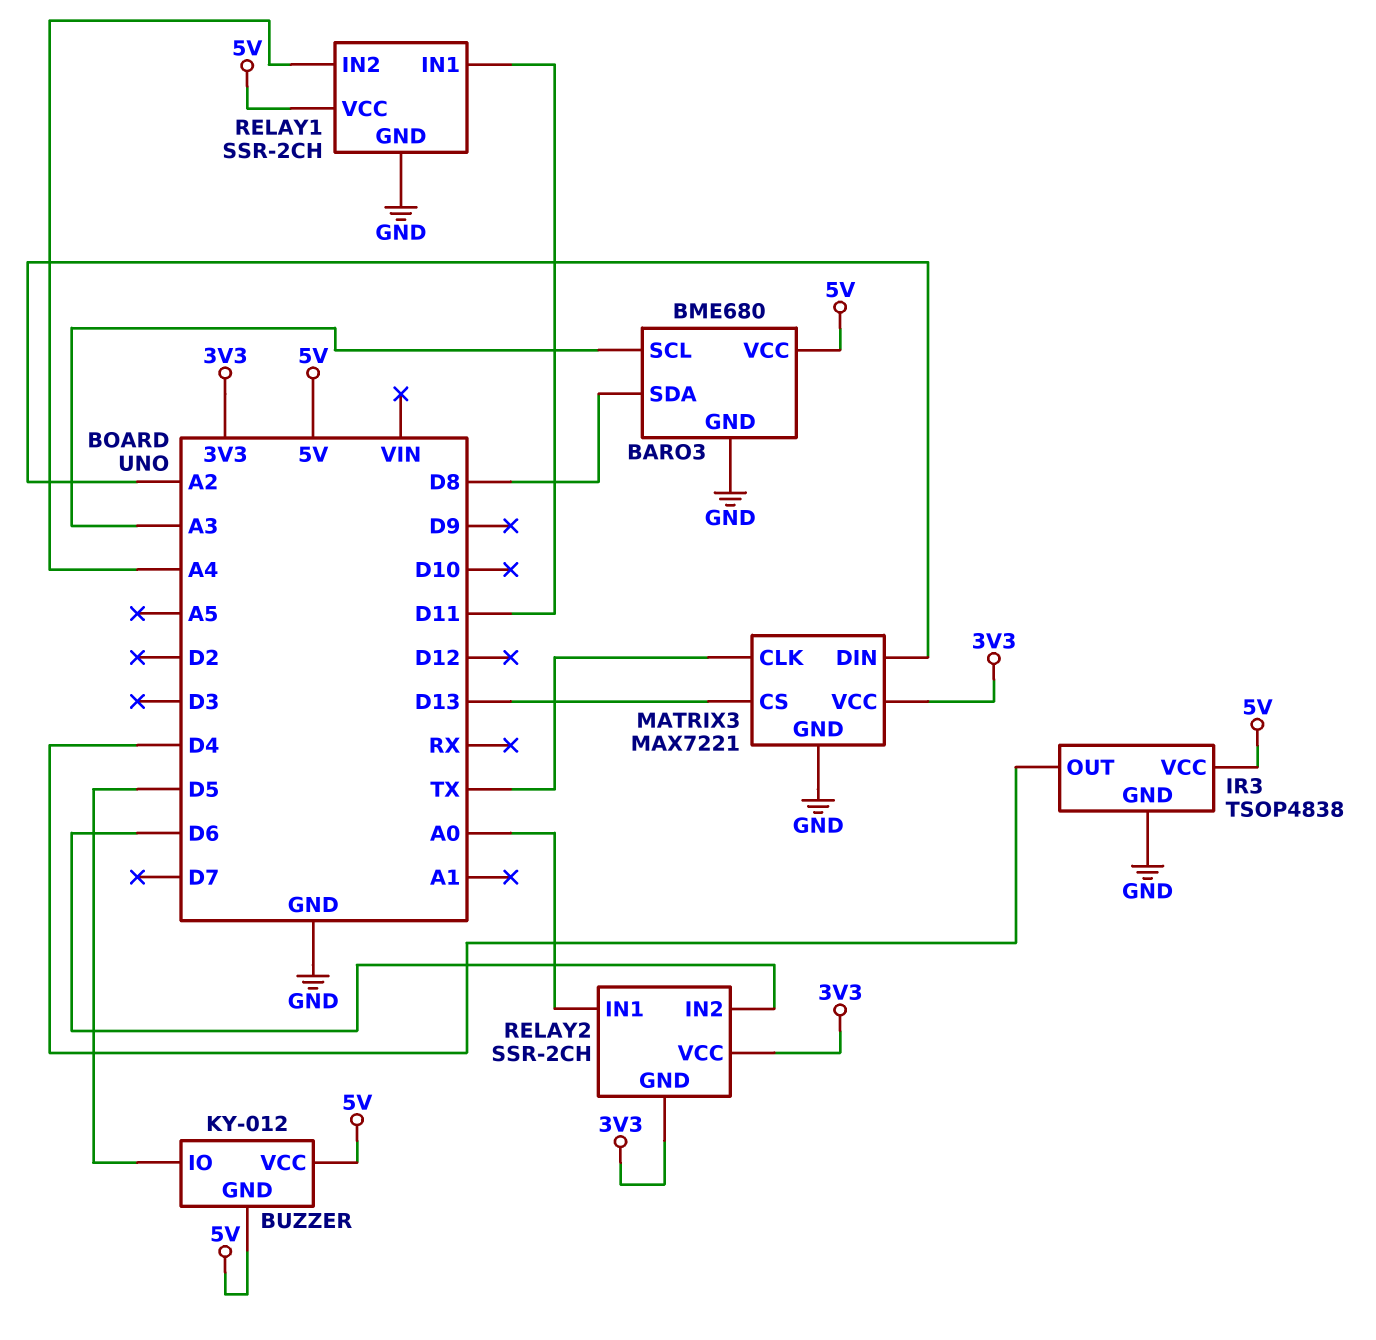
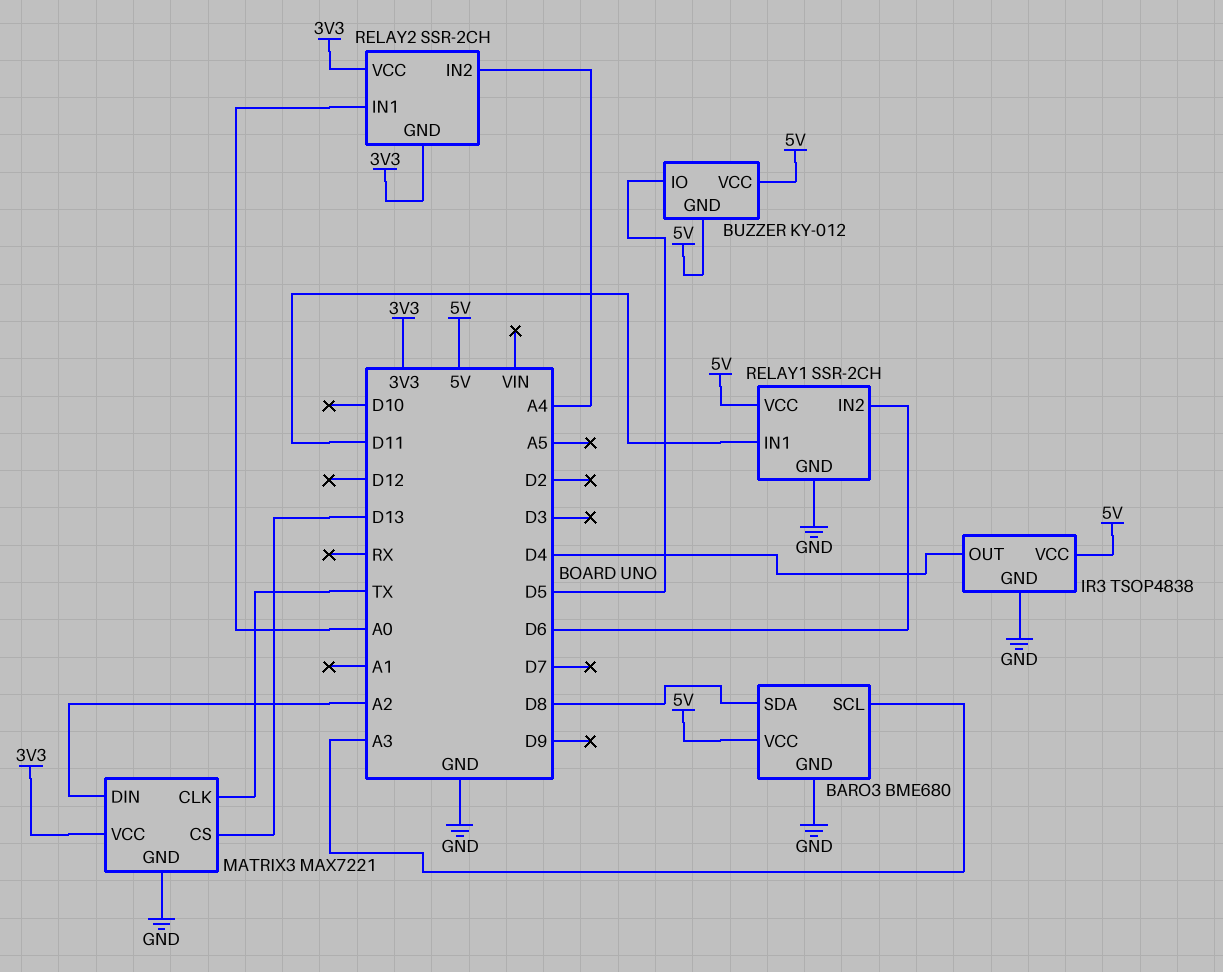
RELAY1 pin IN2: A4 -> D6
RELAY2 pin IN2: D6 -> A4

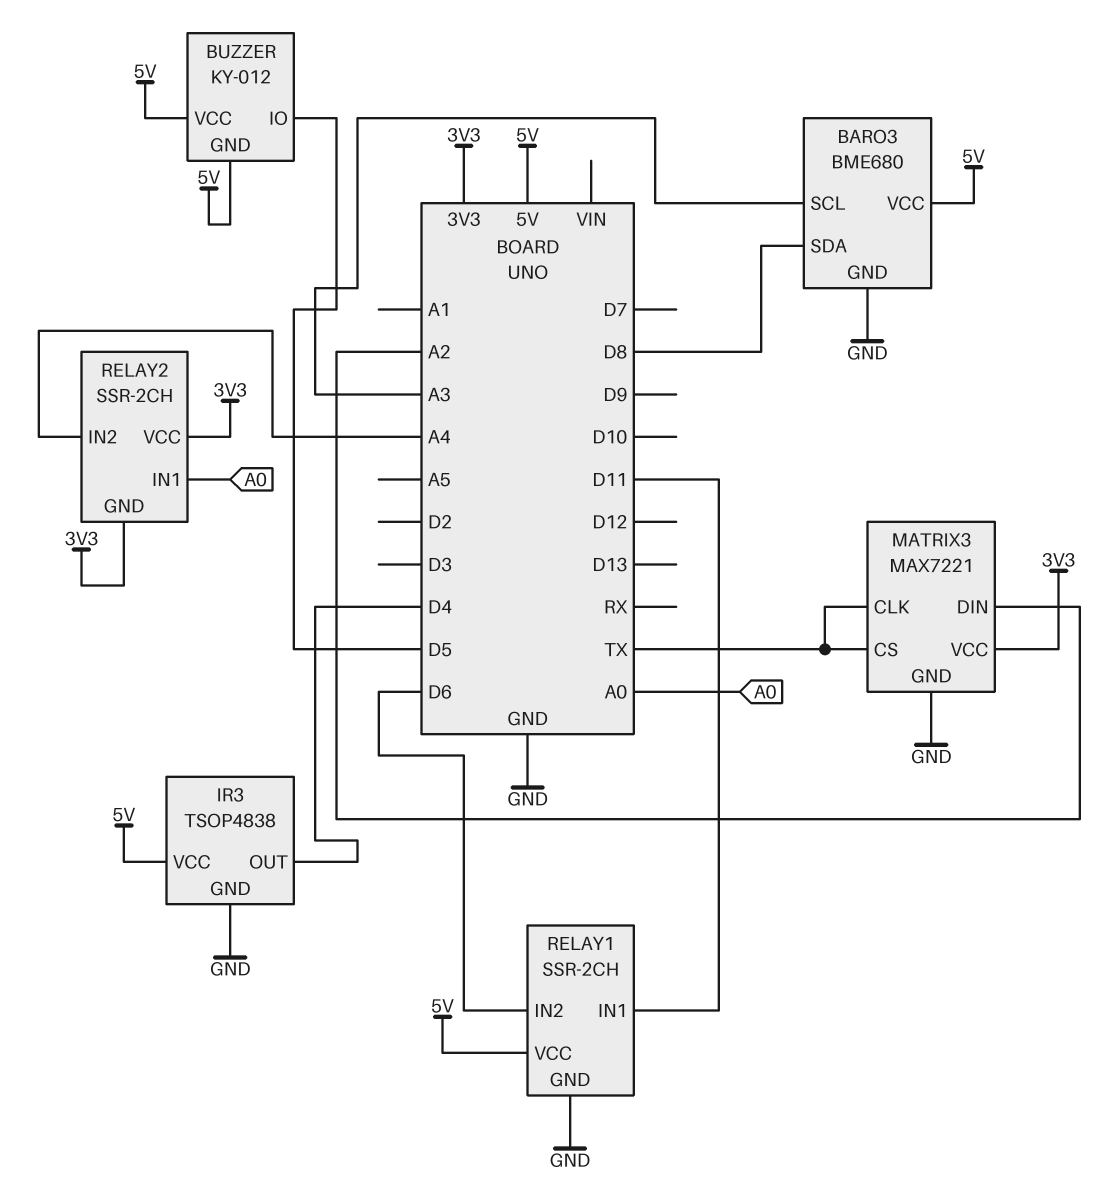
MATRIX3 pin CS: D13 -> TX

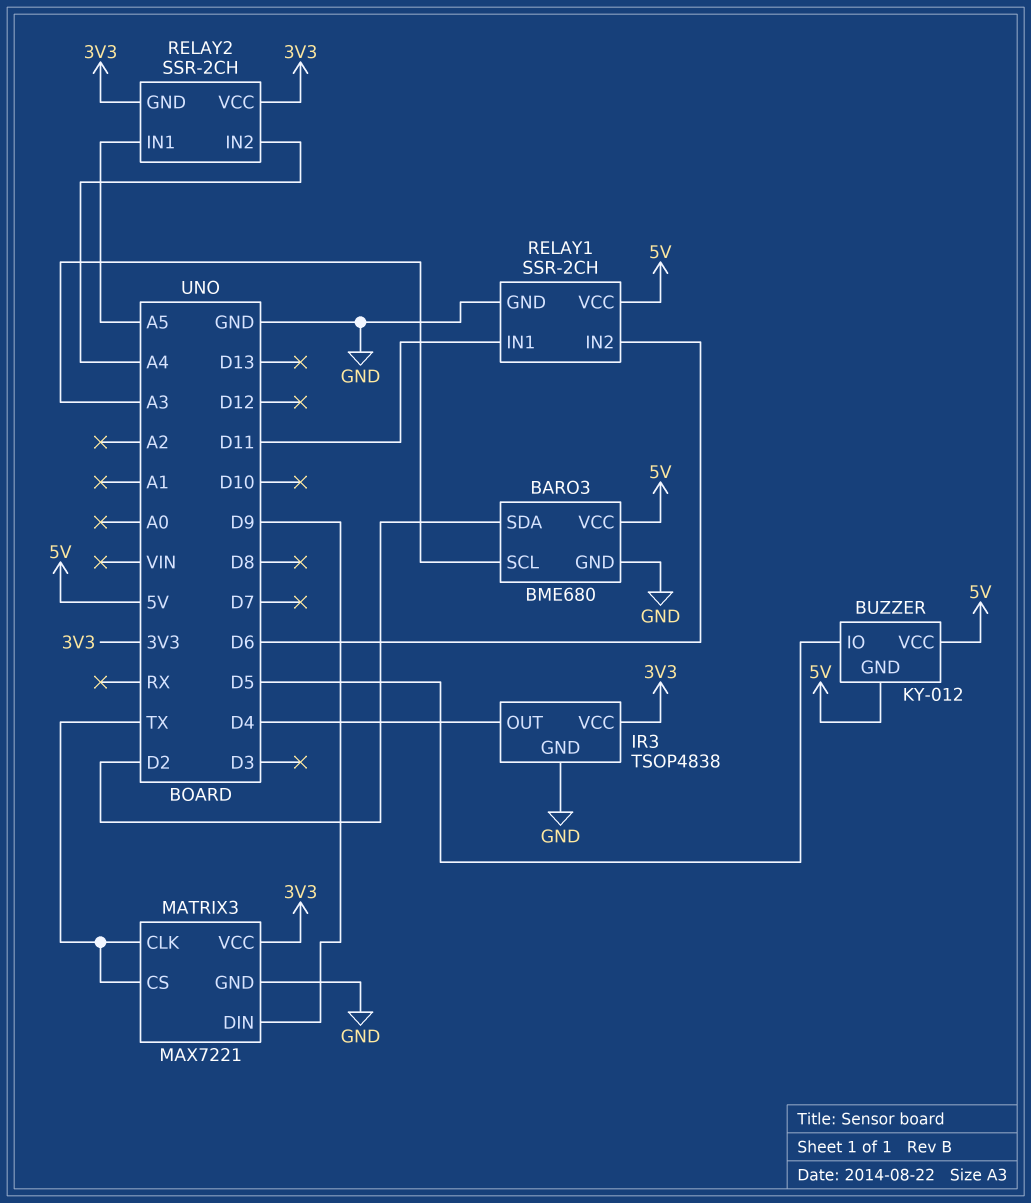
BARO3 pin SDA: D8 -> D2
IR3 pin VCC: 5V -> 3V3
MATRIX3 pin DIN: A2 -> D9
RELAY2 pin IN1: A0 -> A5

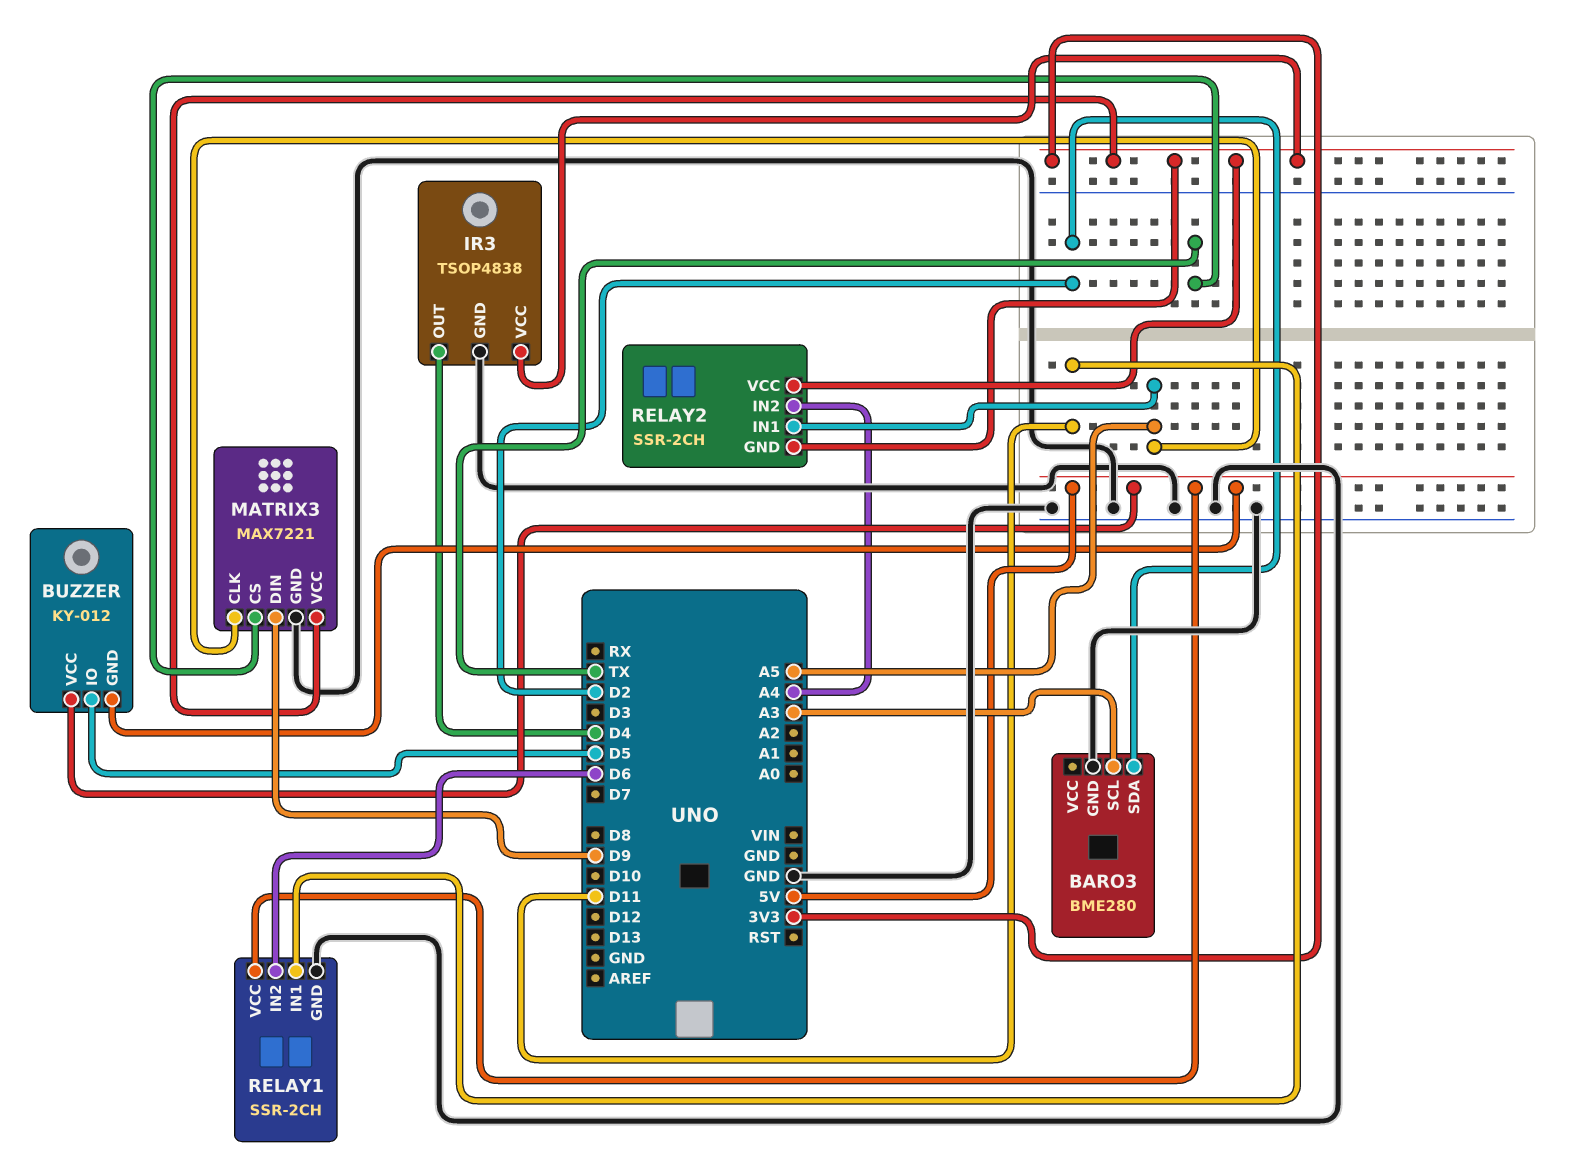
BARO3: BME680 -> BME280
BARO3 pin VCC: 5V -> none
MATRIX3 pin CLK: TX -> A5

